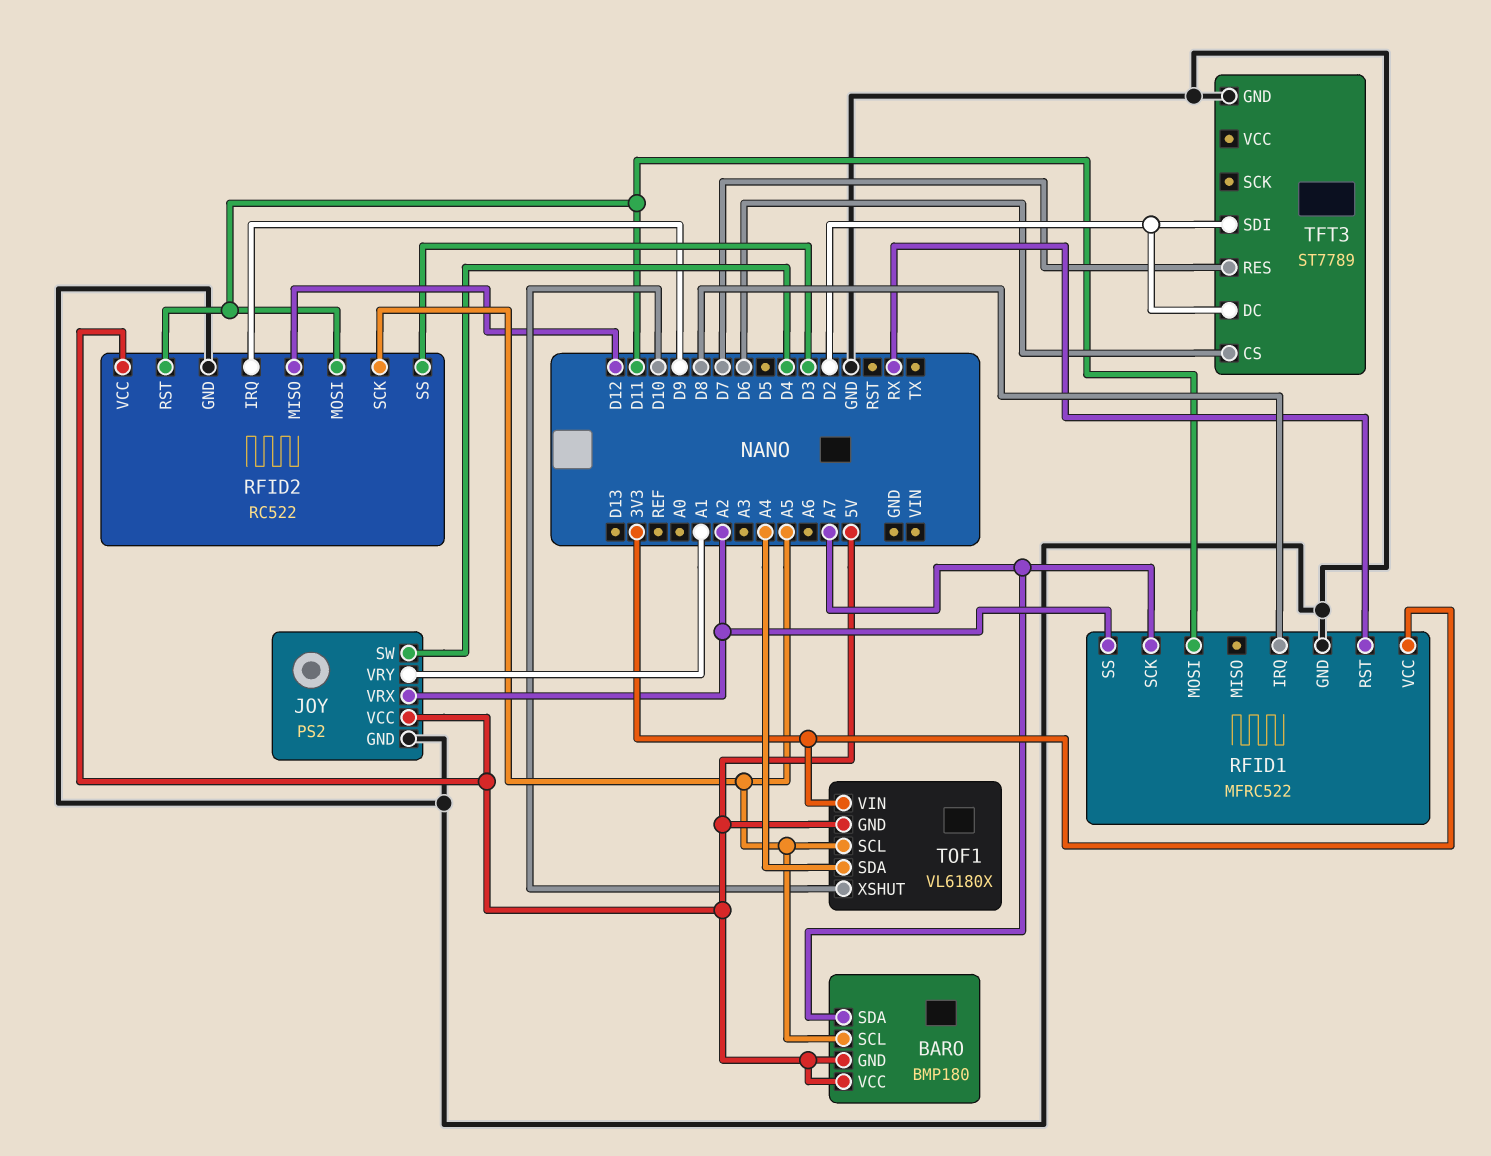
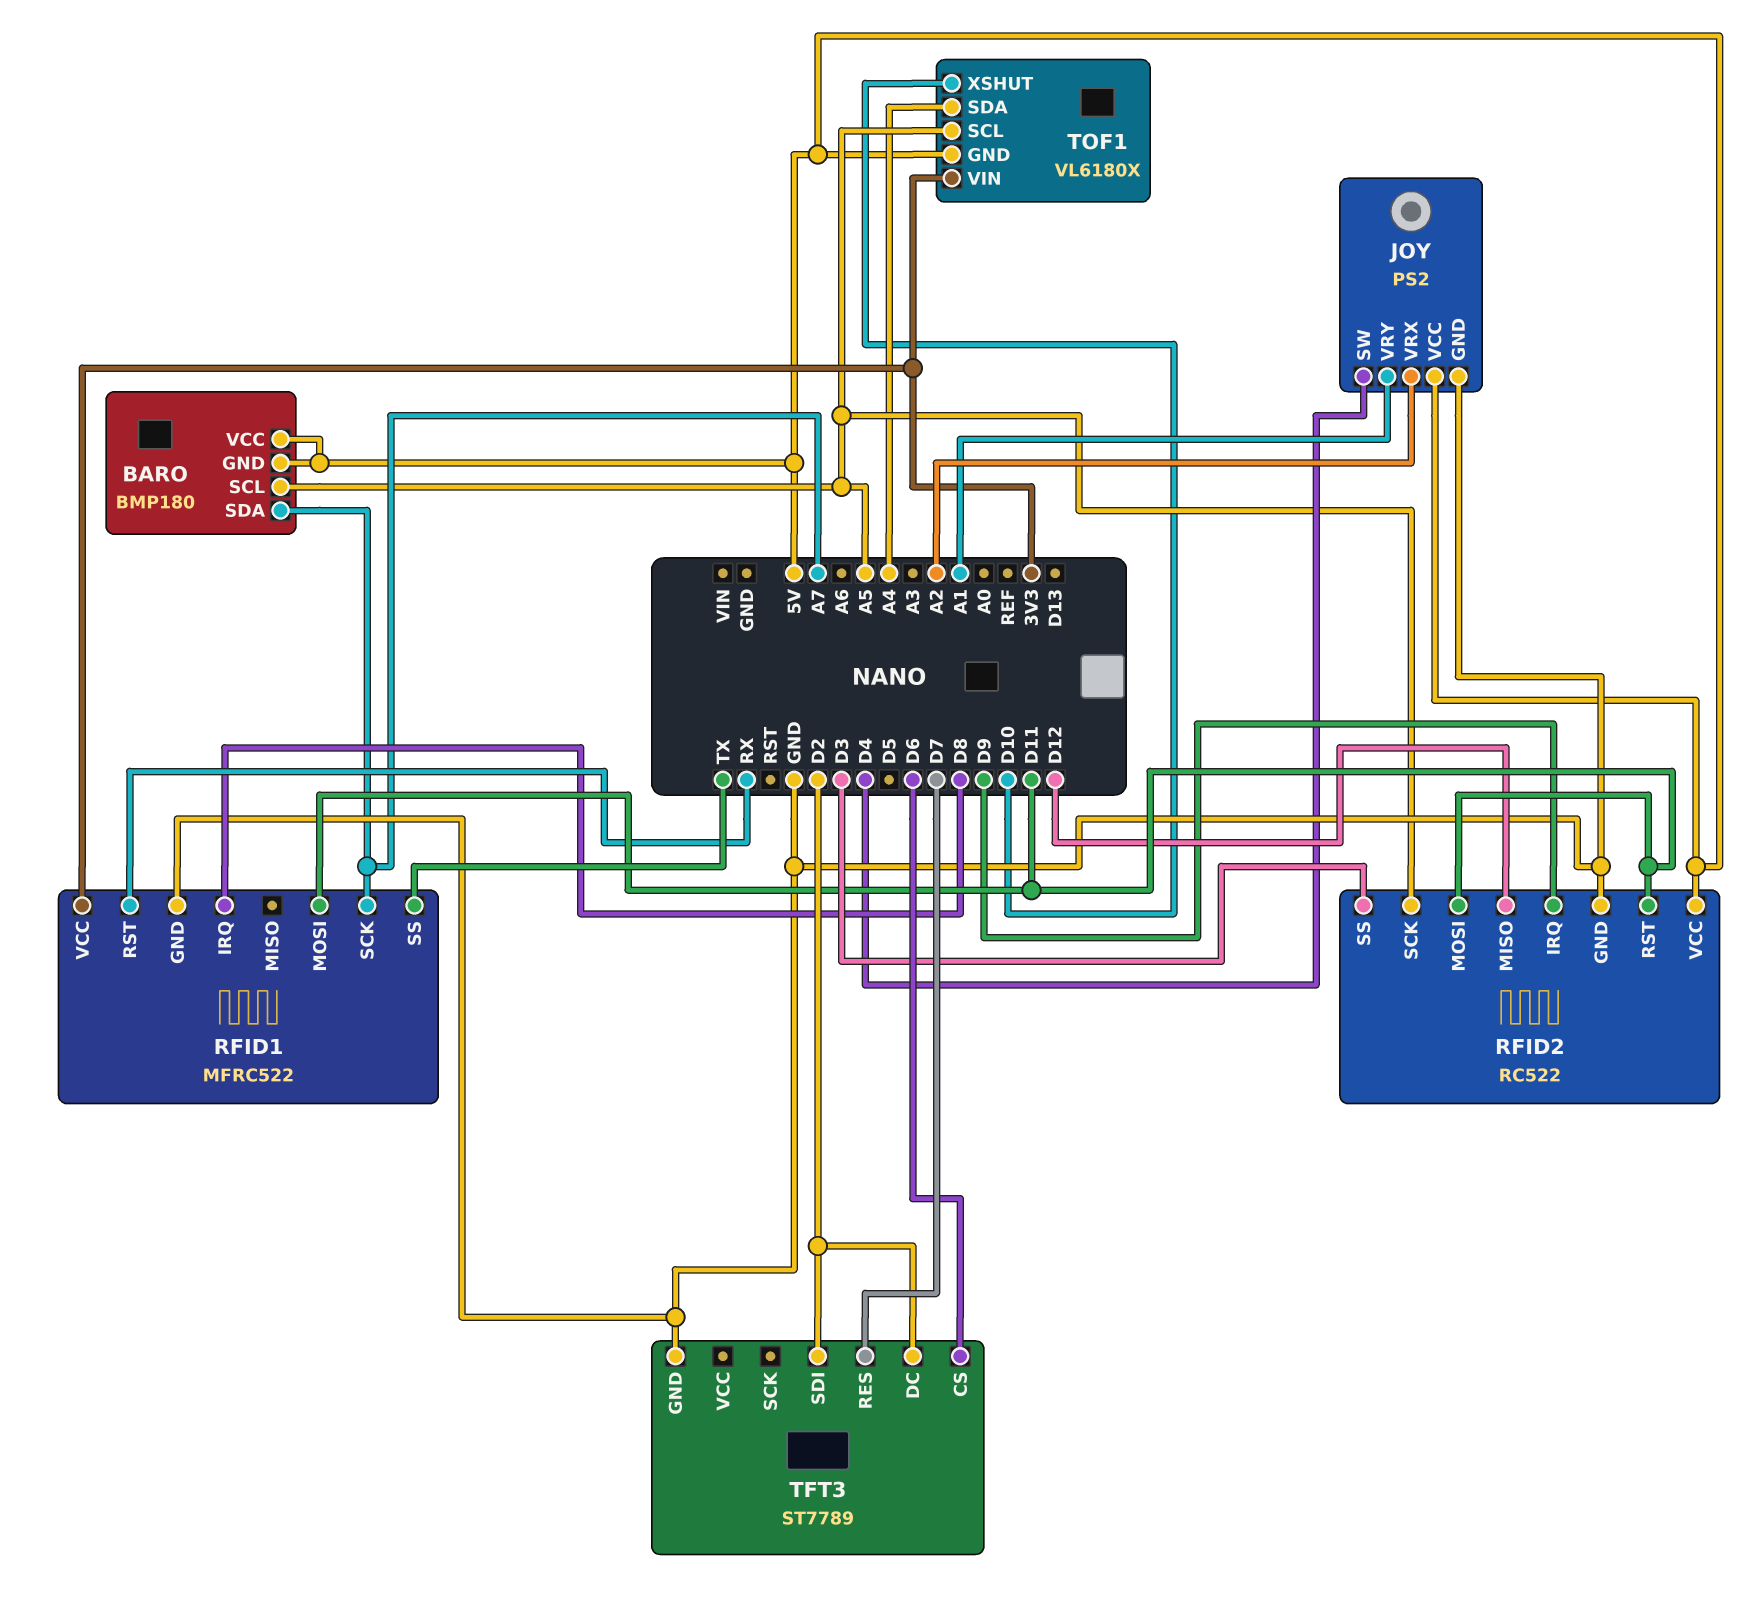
RFID1 pin SS: A2 -> TX

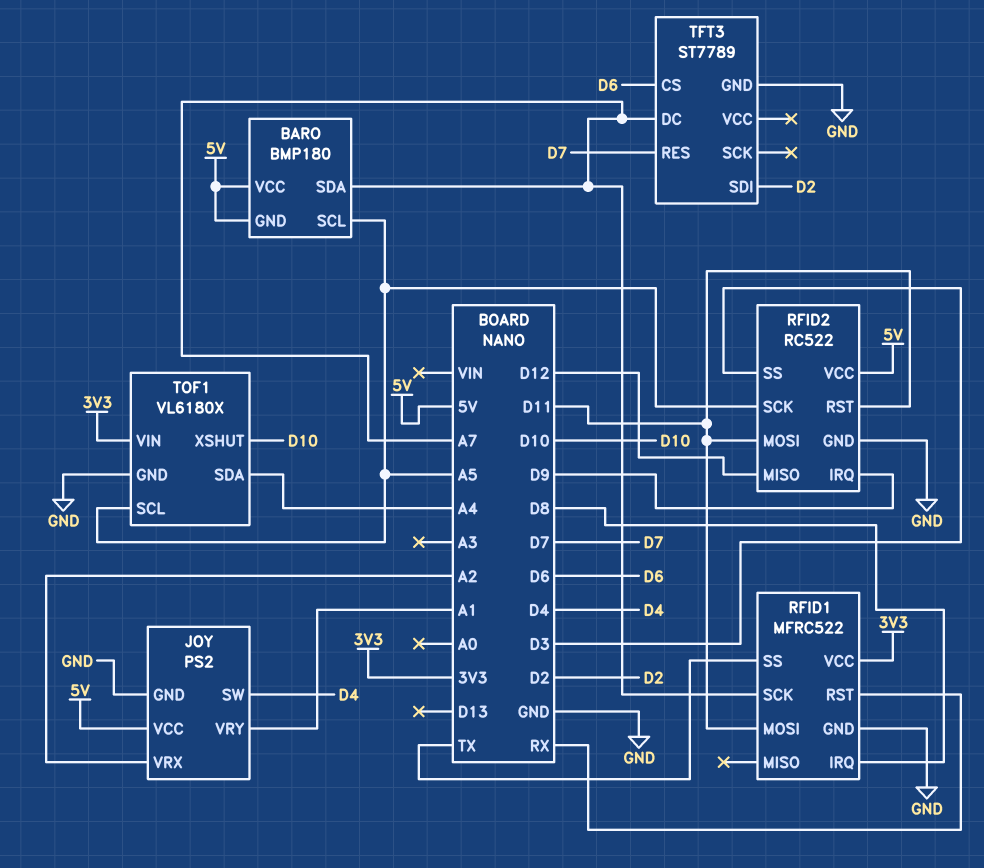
TFT3 pin DC: D2 -> A7
TOF1 pin GND: 5V -> GND

